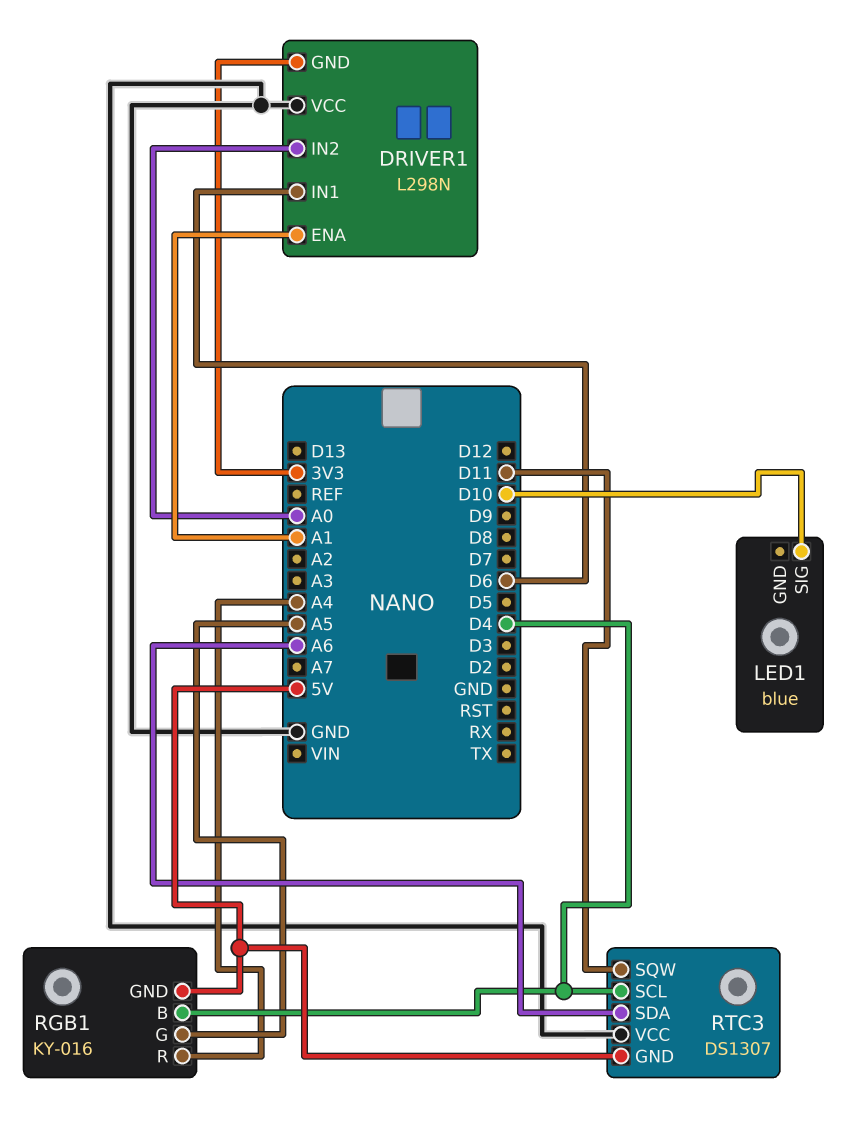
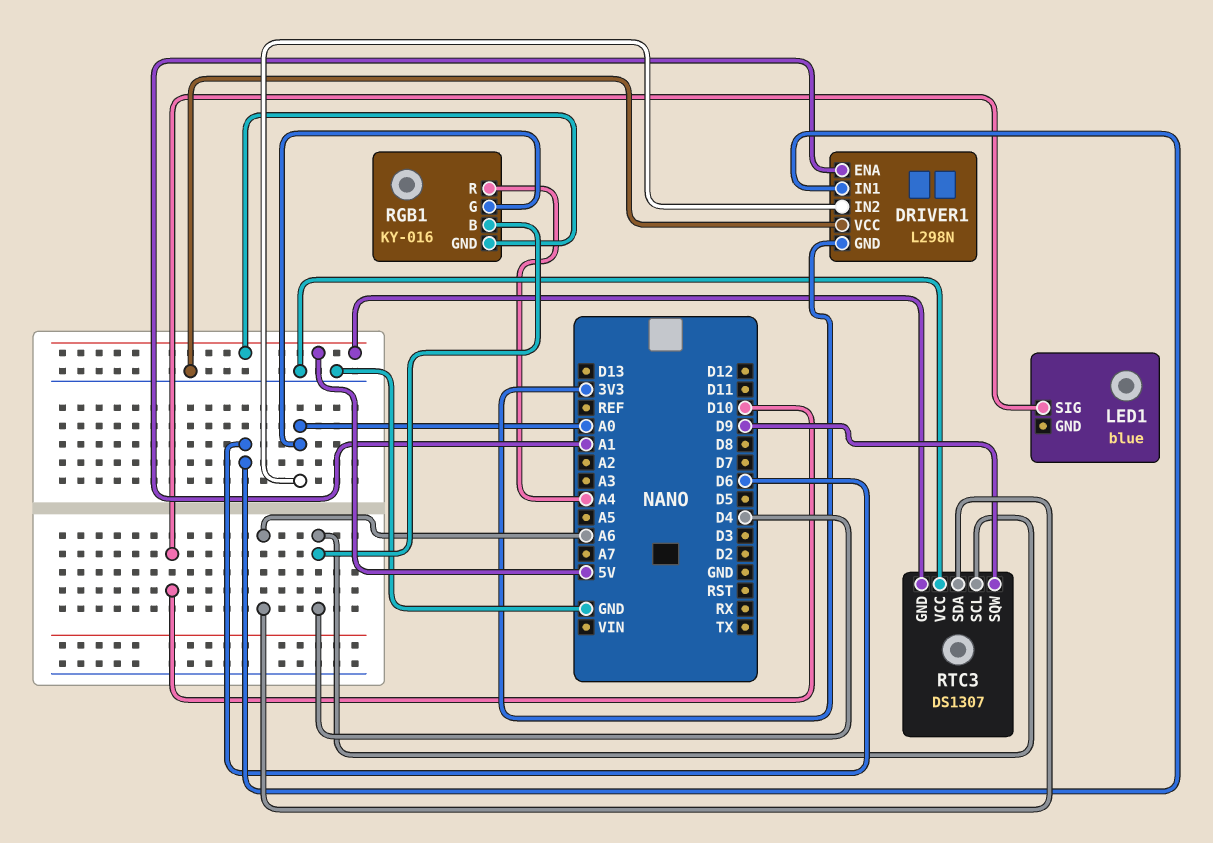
RGB1 pin G: A5 -> A0
RTC3 pin SQW: D11 -> D9

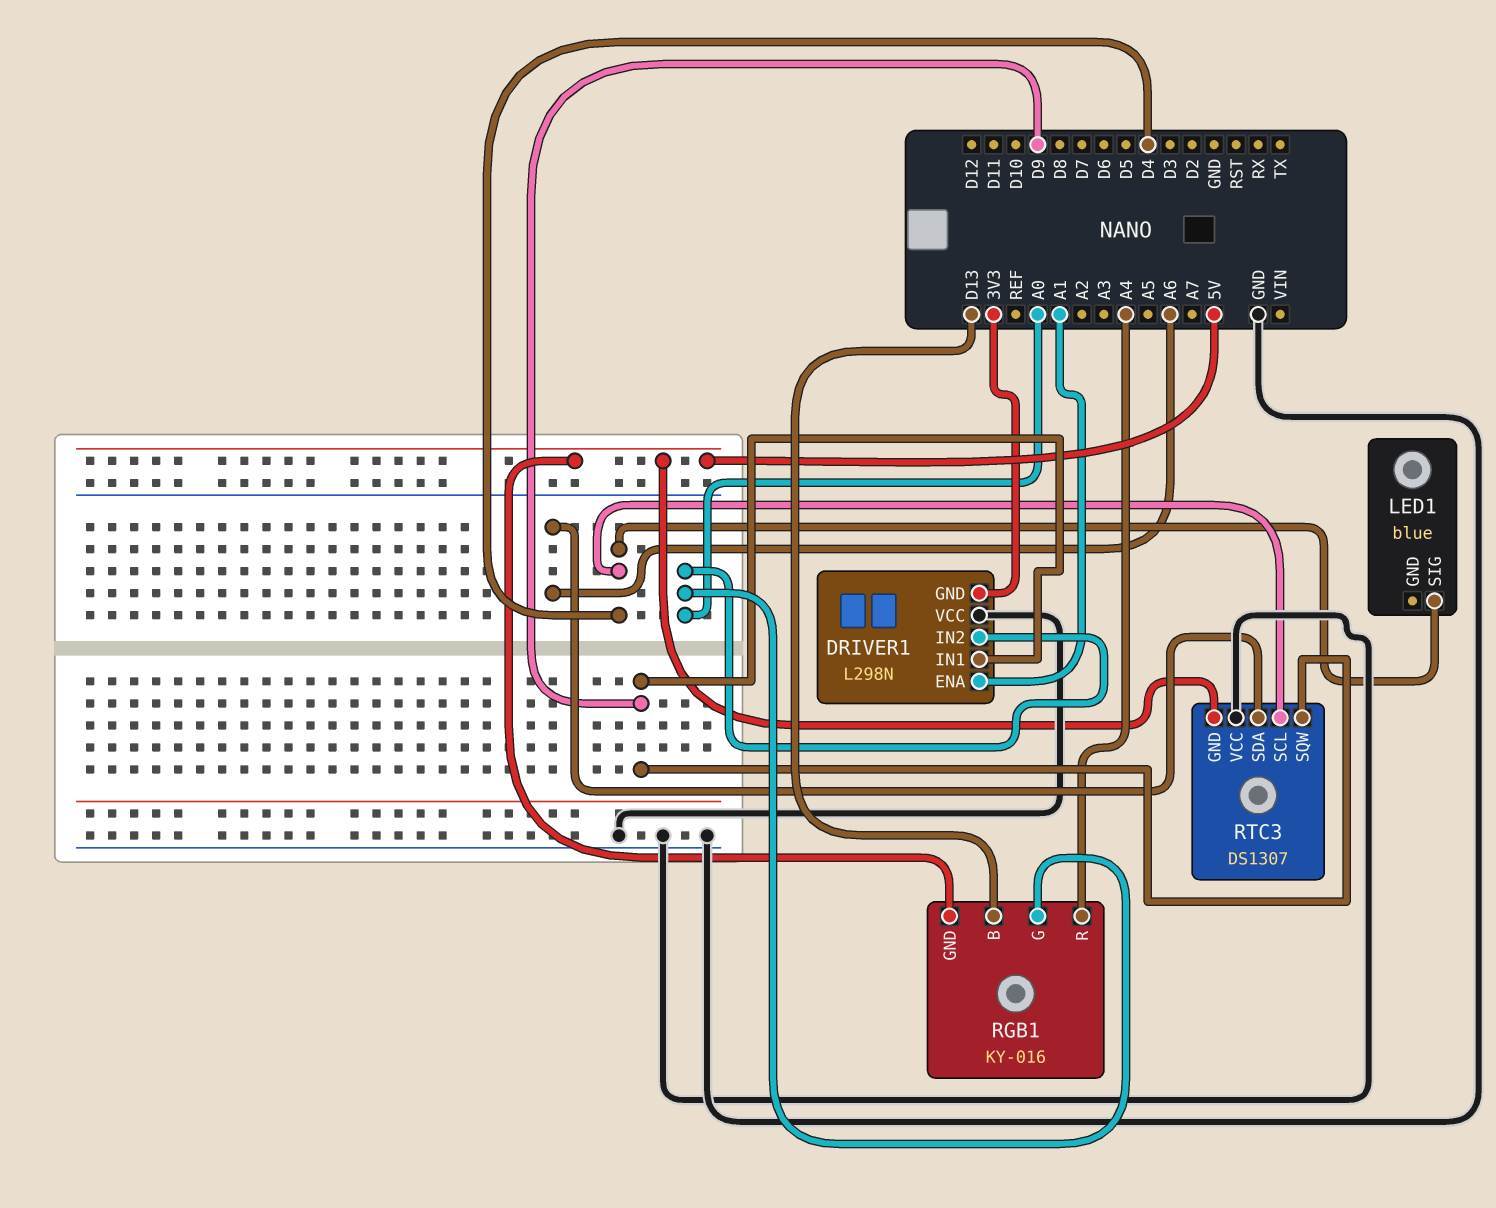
DRIVER1 pin IN1: D6 -> D9
LED1 pin SIG: D10 -> D4
RGB1 pin B: D4 -> D13

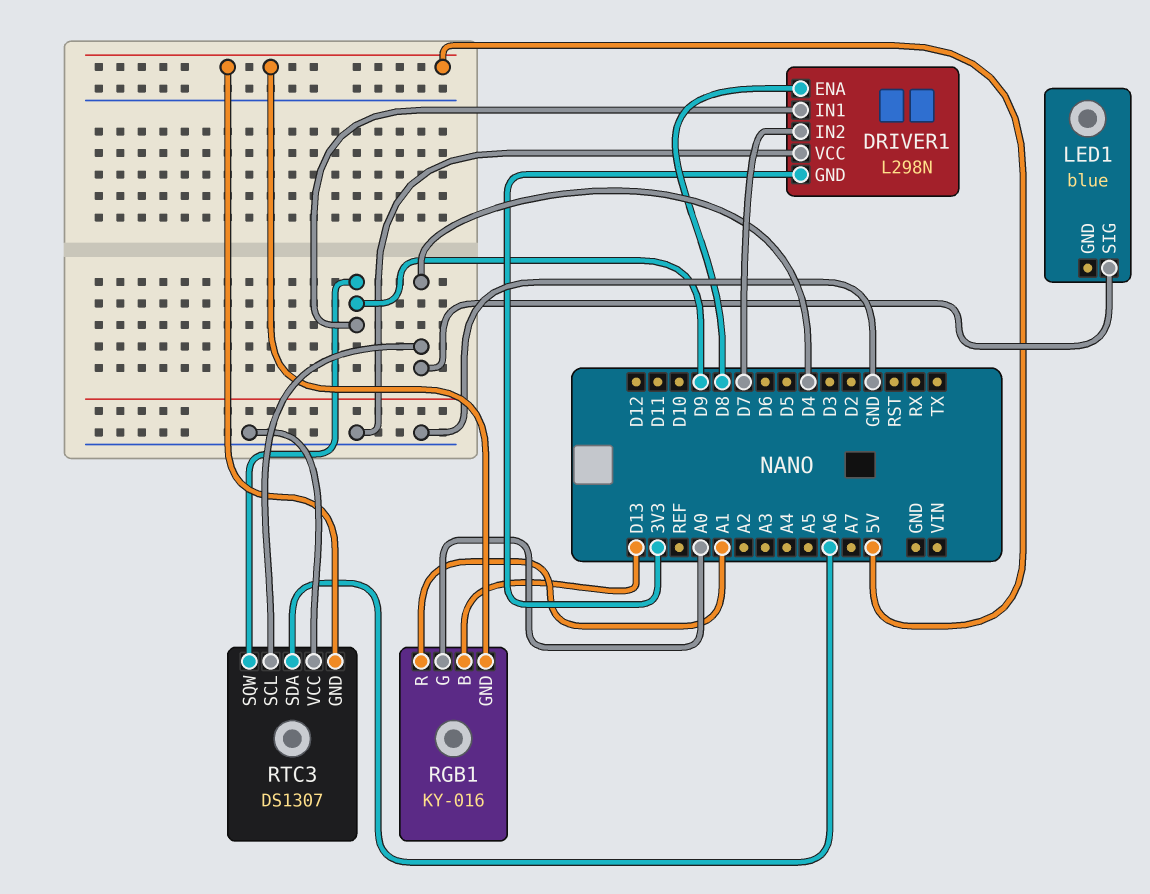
DRIVER1 pin ENA: A1 -> D8
DRIVER1 pin IN2: A0 -> D7
RGB1 pin R: A4 -> A1

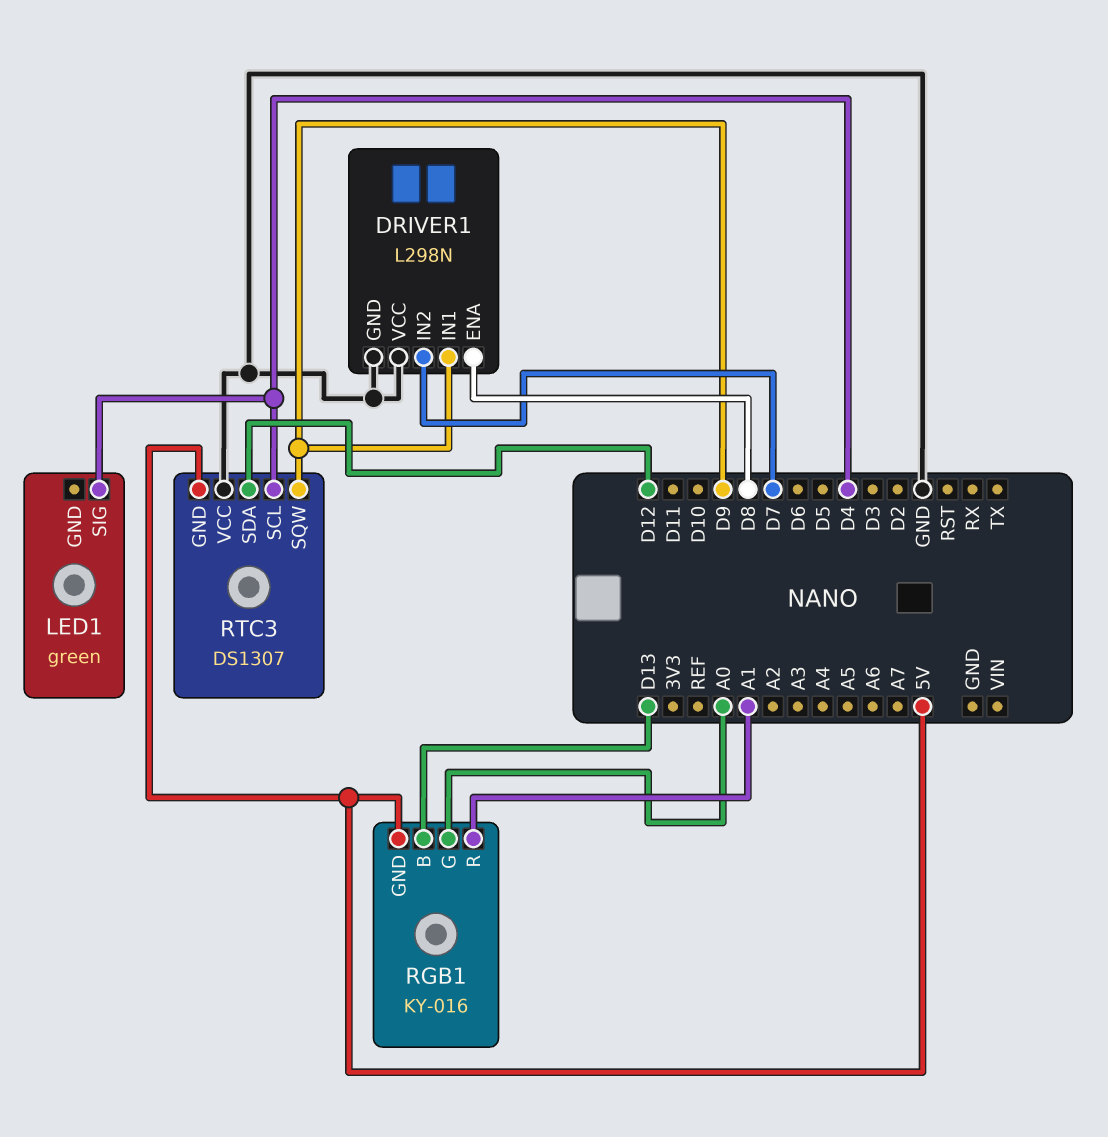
DRIVER1 pin GND: 3V3 -> GND
LED1: blue -> green
RTC3 pin SDA: A6 -> D12

